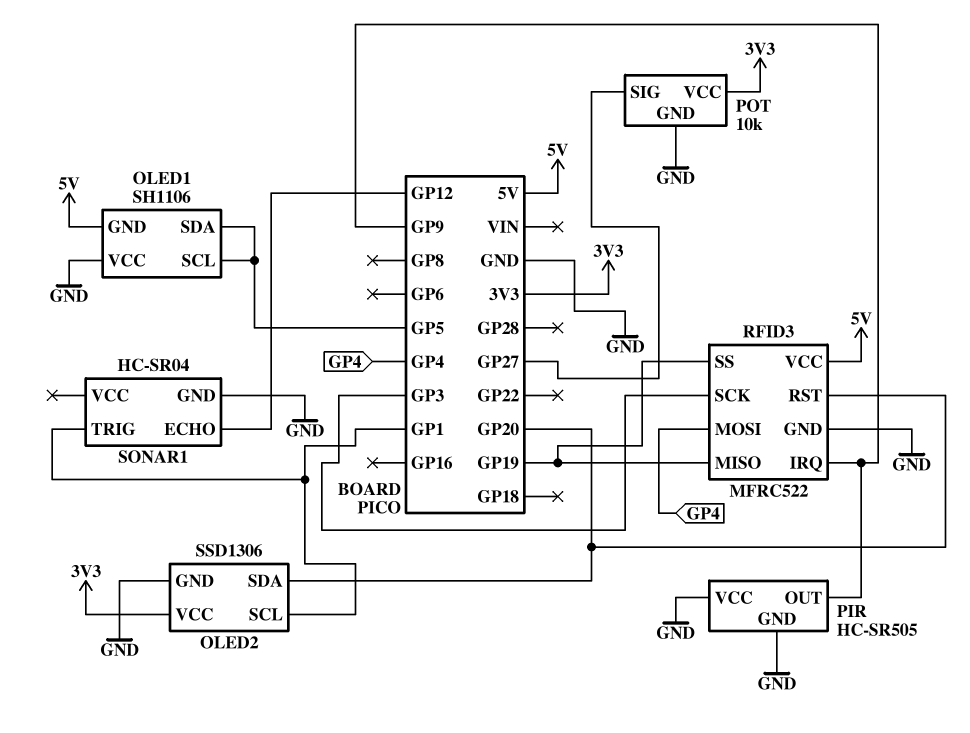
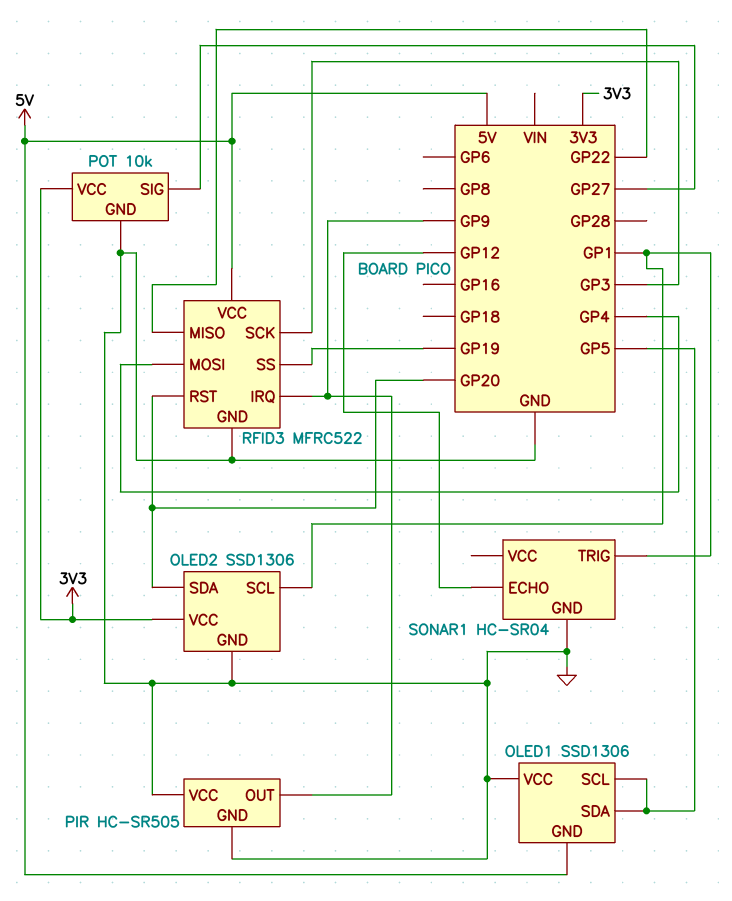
OLED1: SH1106 -> SSD1306
RFID3 pin MISO: GP19 -> GP22

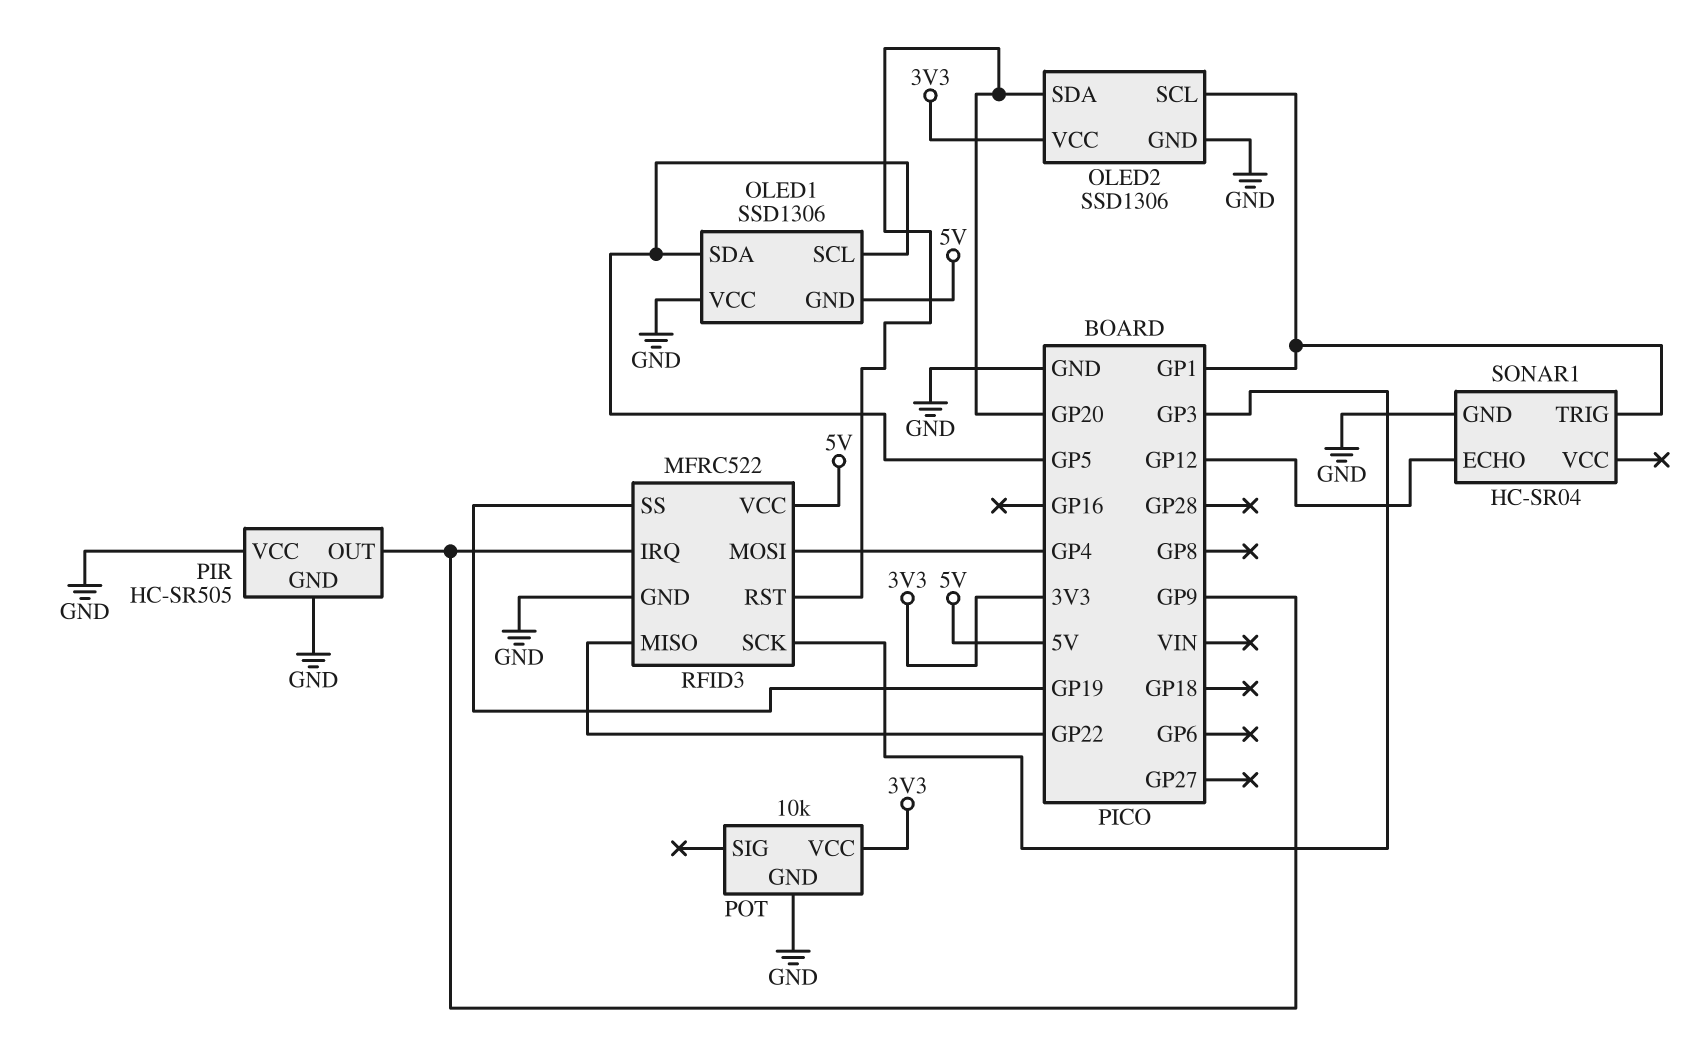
POT pin SIG: GP27 -> none

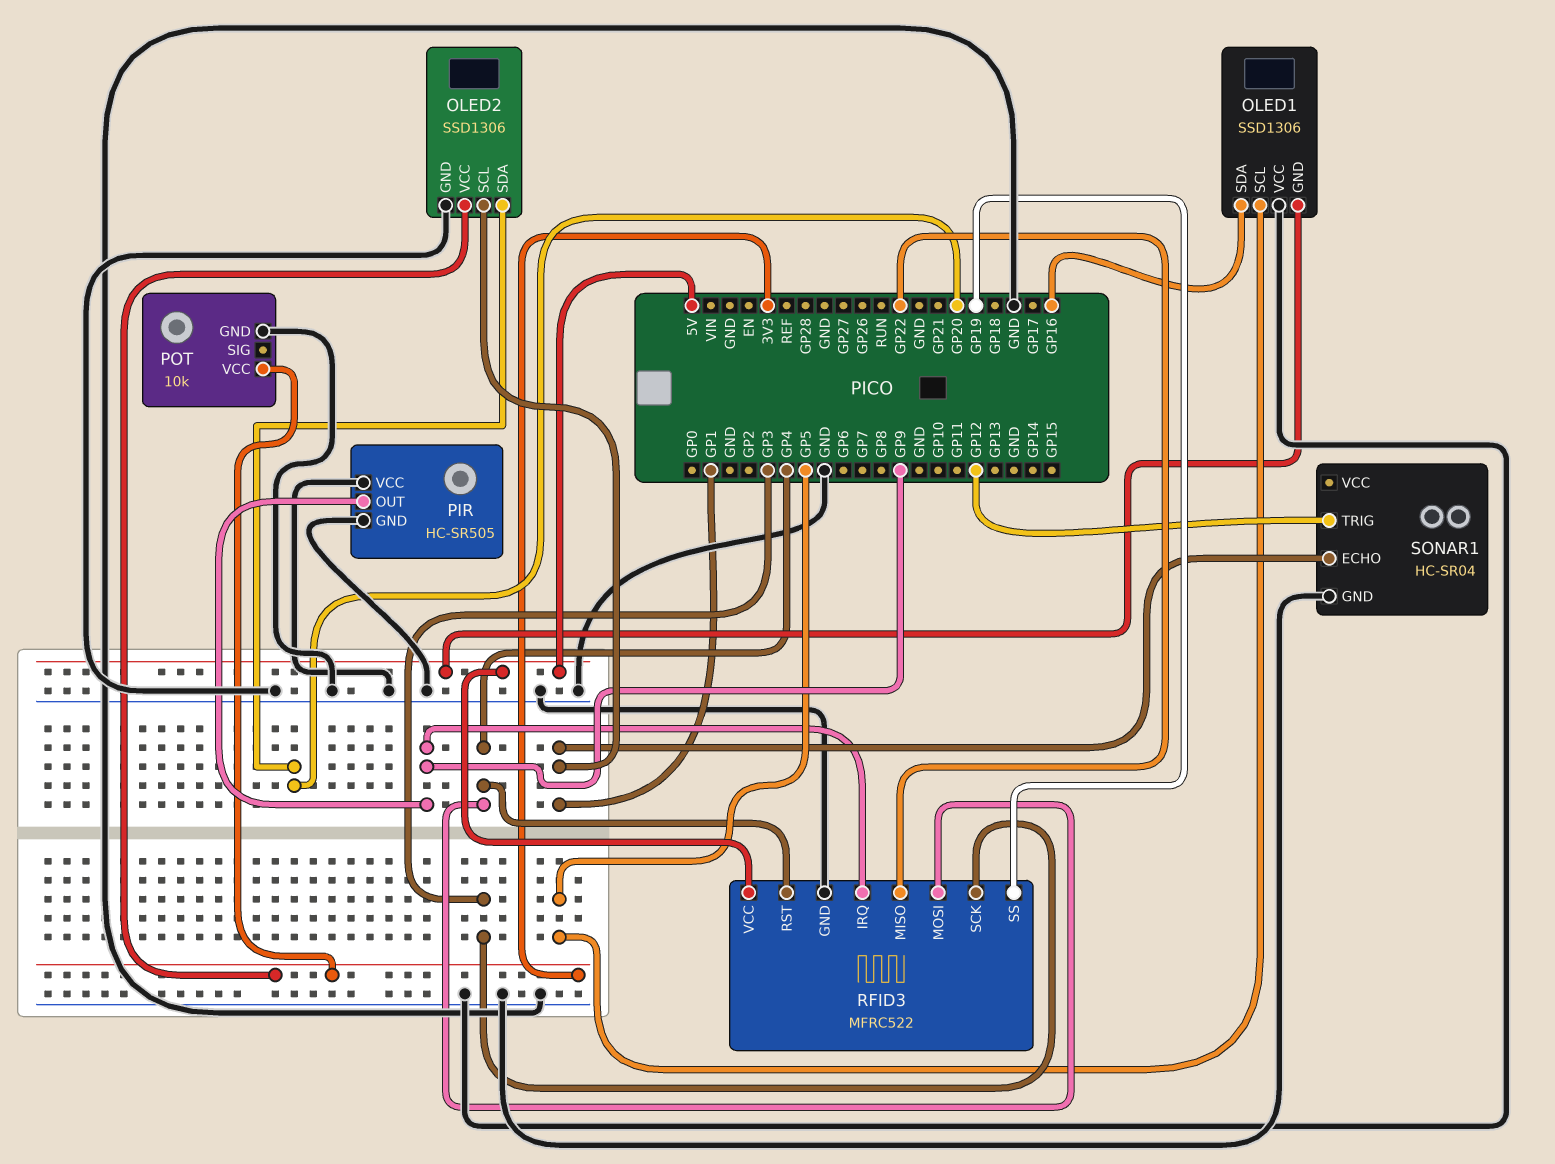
OLED1 pin SDA: GP5 -> GP16
RFID3 pin RST: GP20 -> GP4
SONAR1 pin ECHO: GP12 -> GP1
SONAR1 pin TRIG: GP1 -> GP12

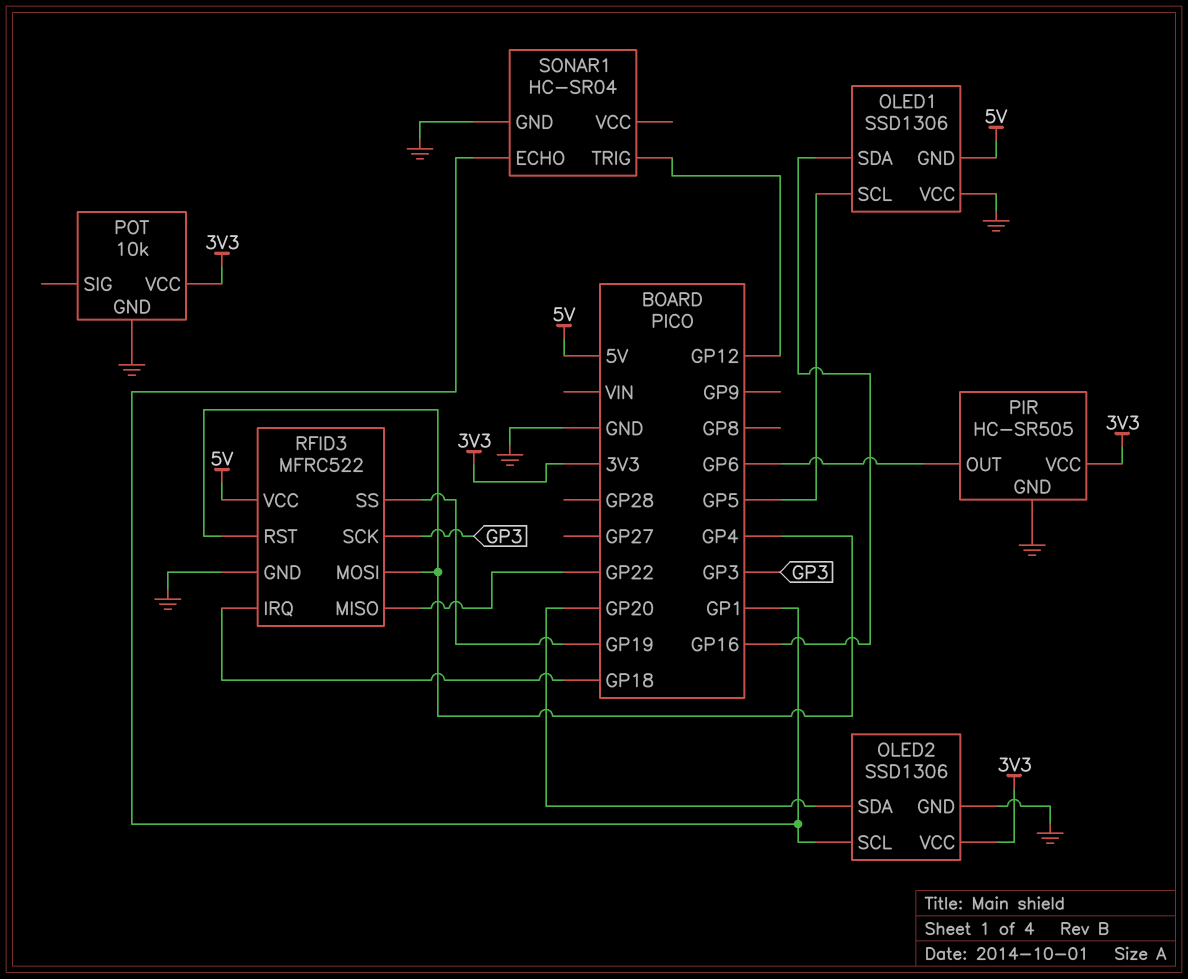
PIR pin OUT: GP9 -> GP6
PIR pin VCC: GND -> 3V3
RFID3 pin IRQ: GP9 -> GP18

